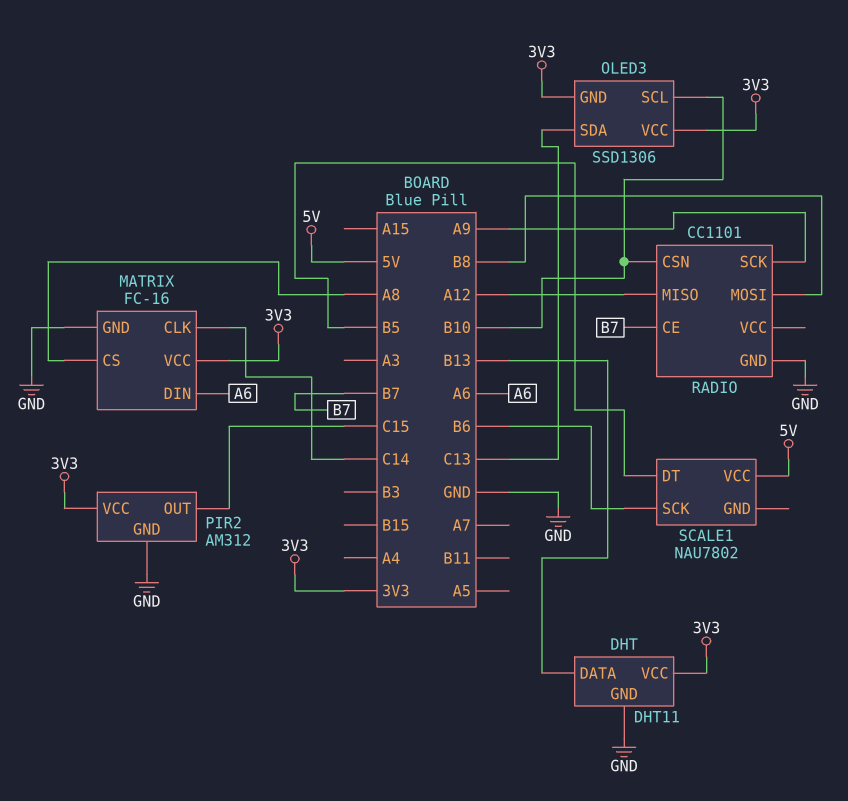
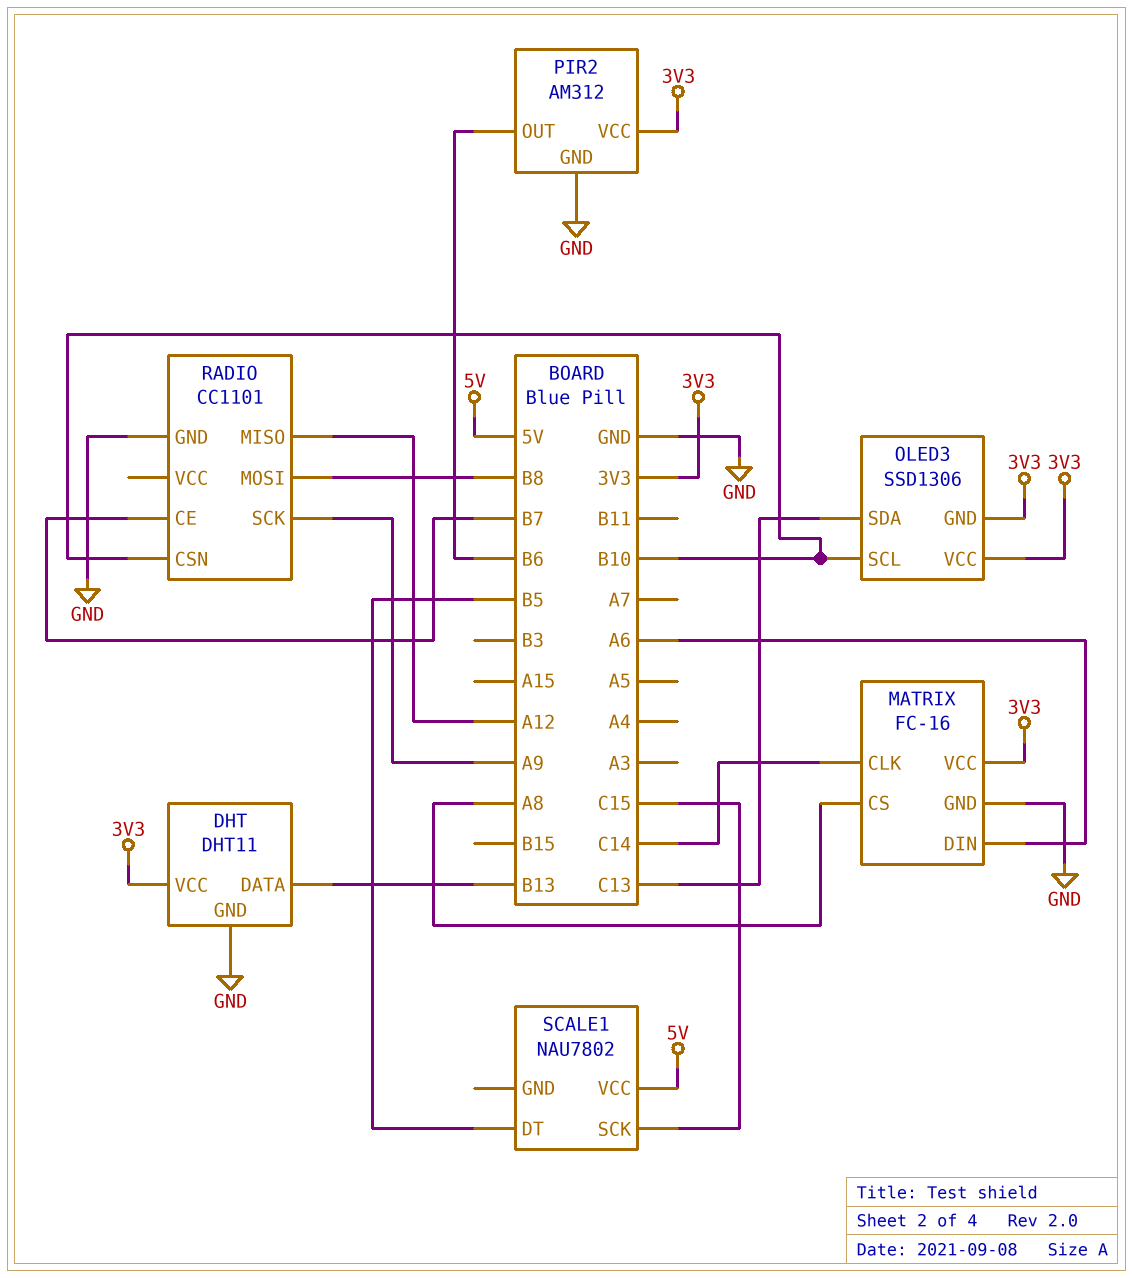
PIR2 pin OUT: C15 -> B6
SCALE1 pin SCK: B6 -> C15

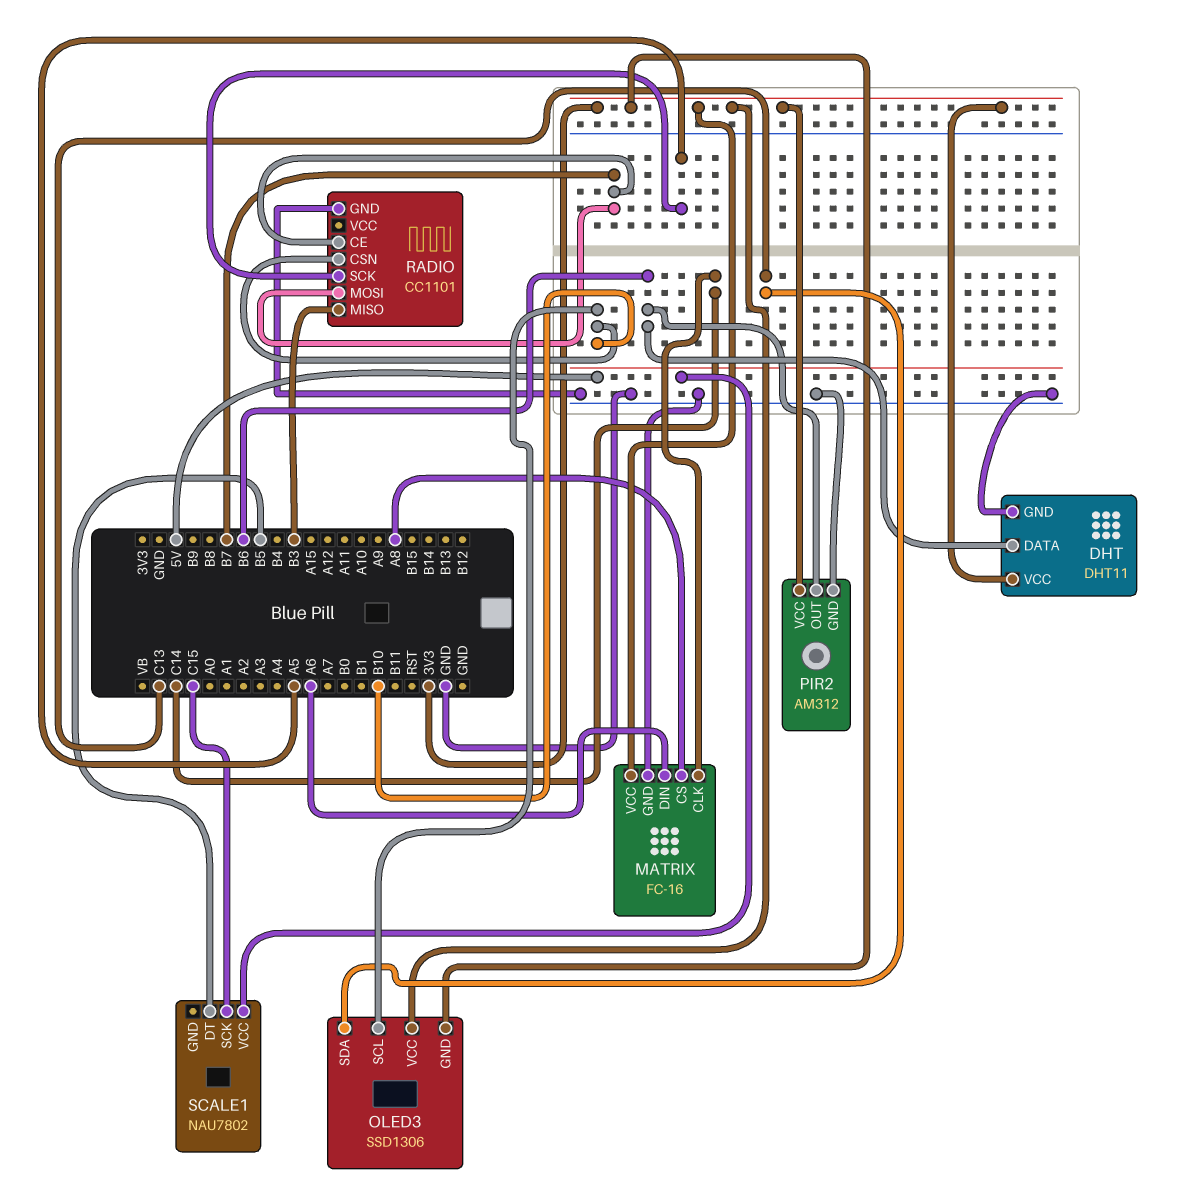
DHT pin DATA: B13 -> B6
RADIO pin MISO: A12 -> B3
RADIO pin MOSI: B8 -> B7
RADIO pin SCK: A9 -> A5

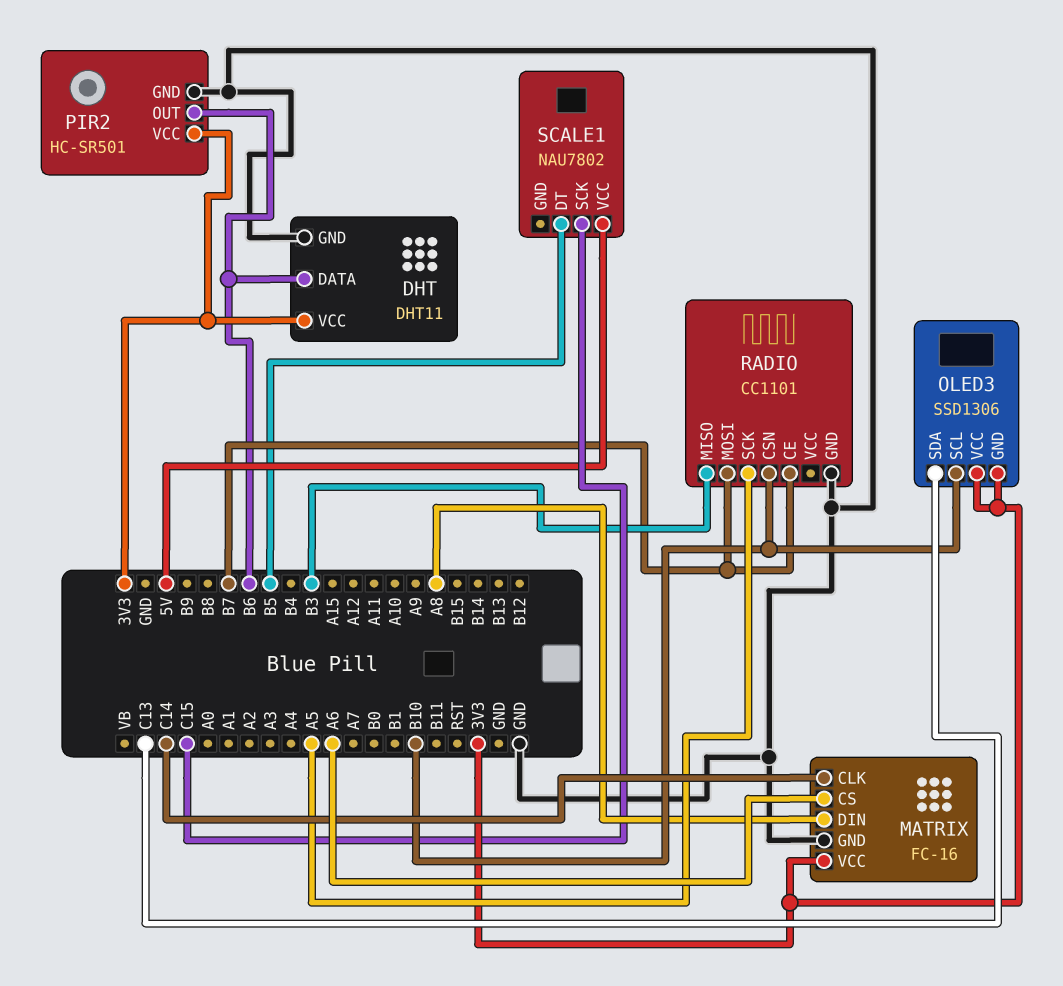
MATRIX pin CS: A8 -> A6
MATRIX pin DIN: A6 -> A8
PIR2: AM312 -> HC-SR501

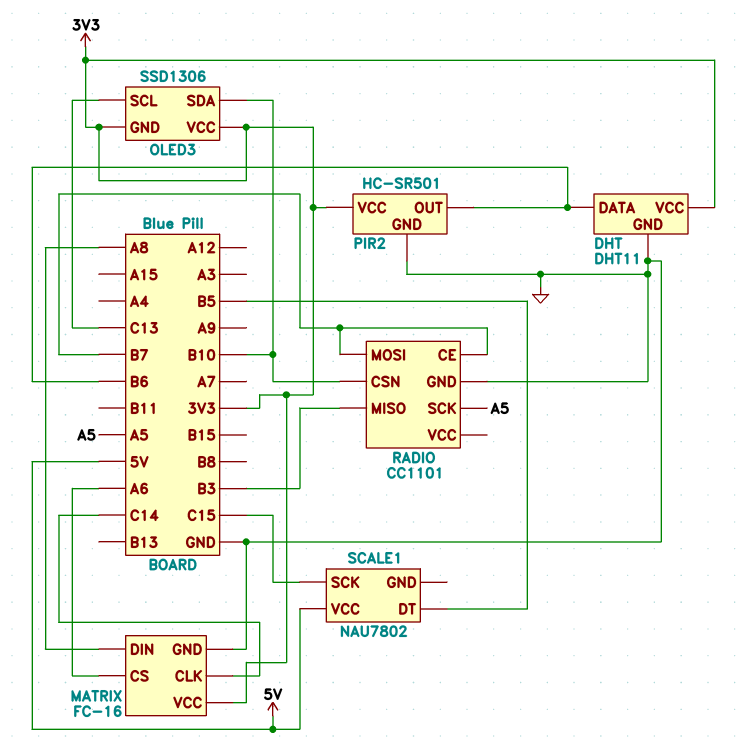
OLED3 pin SCL: B10 -> C13
OLED3 pin SDA: C13 -> B10

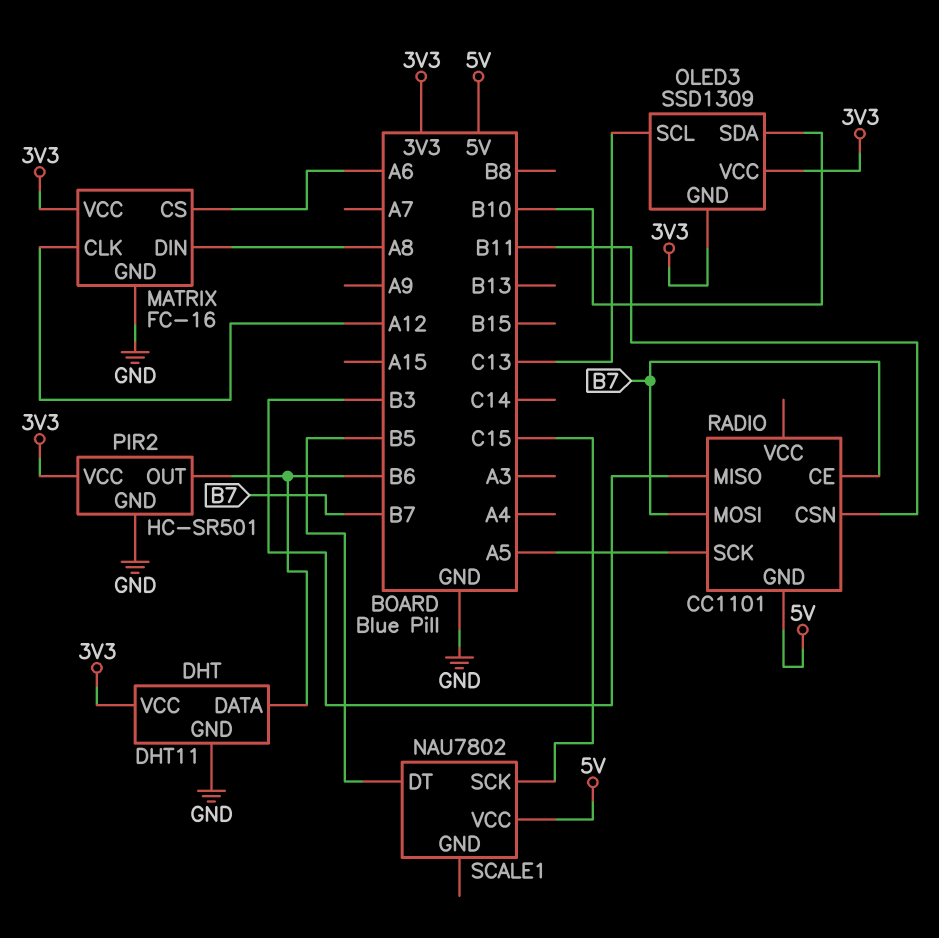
MATRIX pin CLK: C14 -> A12
OLED3: SSD1306 -> SSD1309
RADIO pin CSN: B10 -> B11
RADIO pin GND: GND -> 5V

